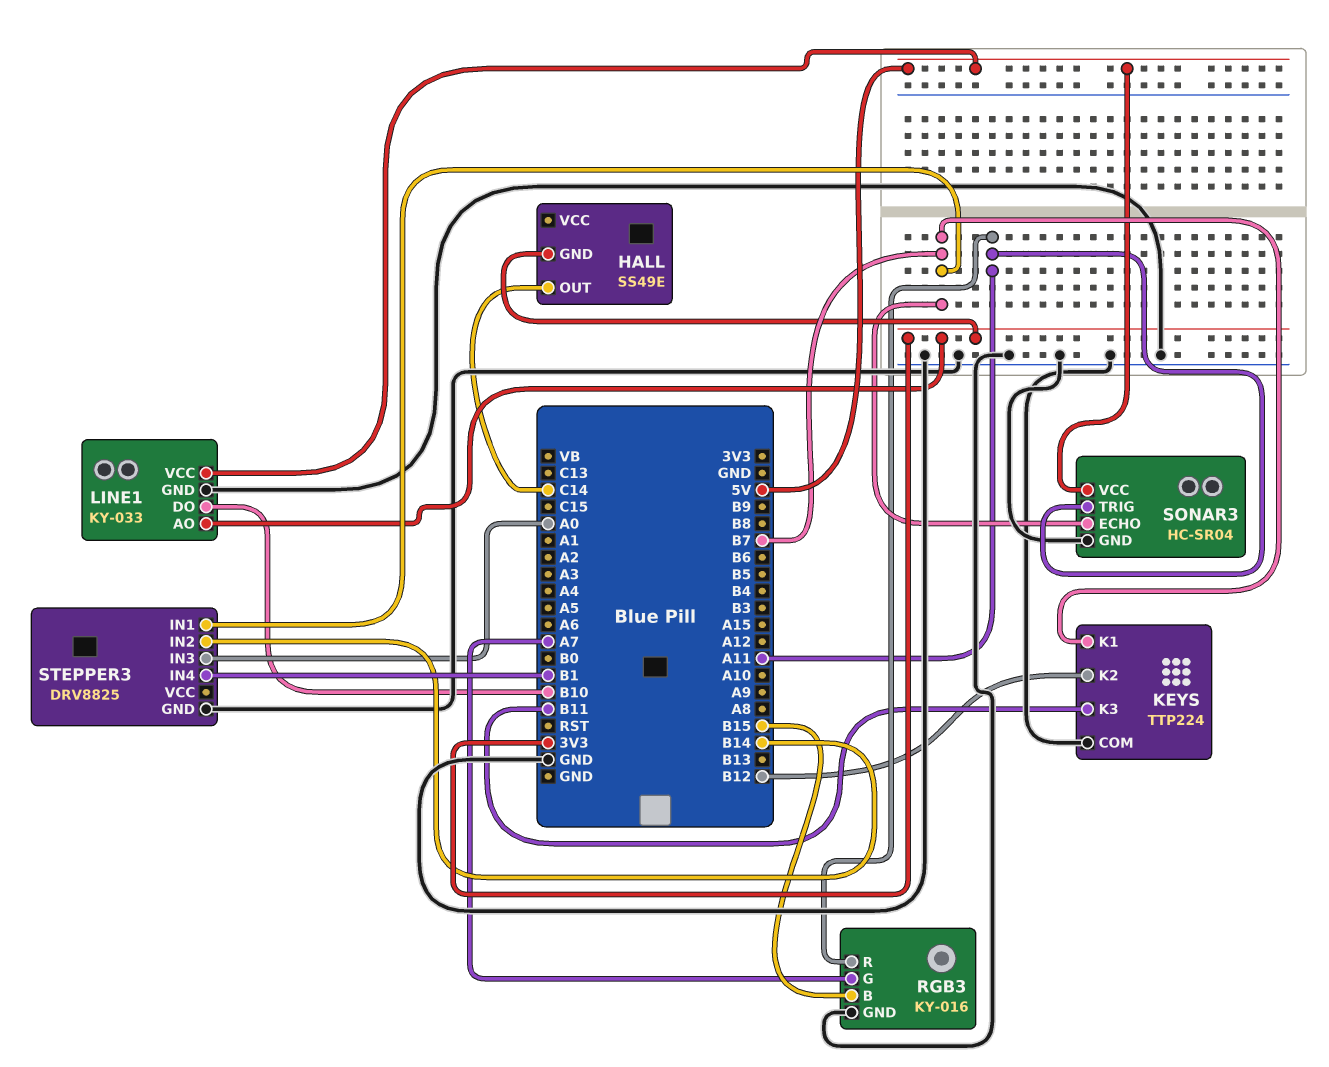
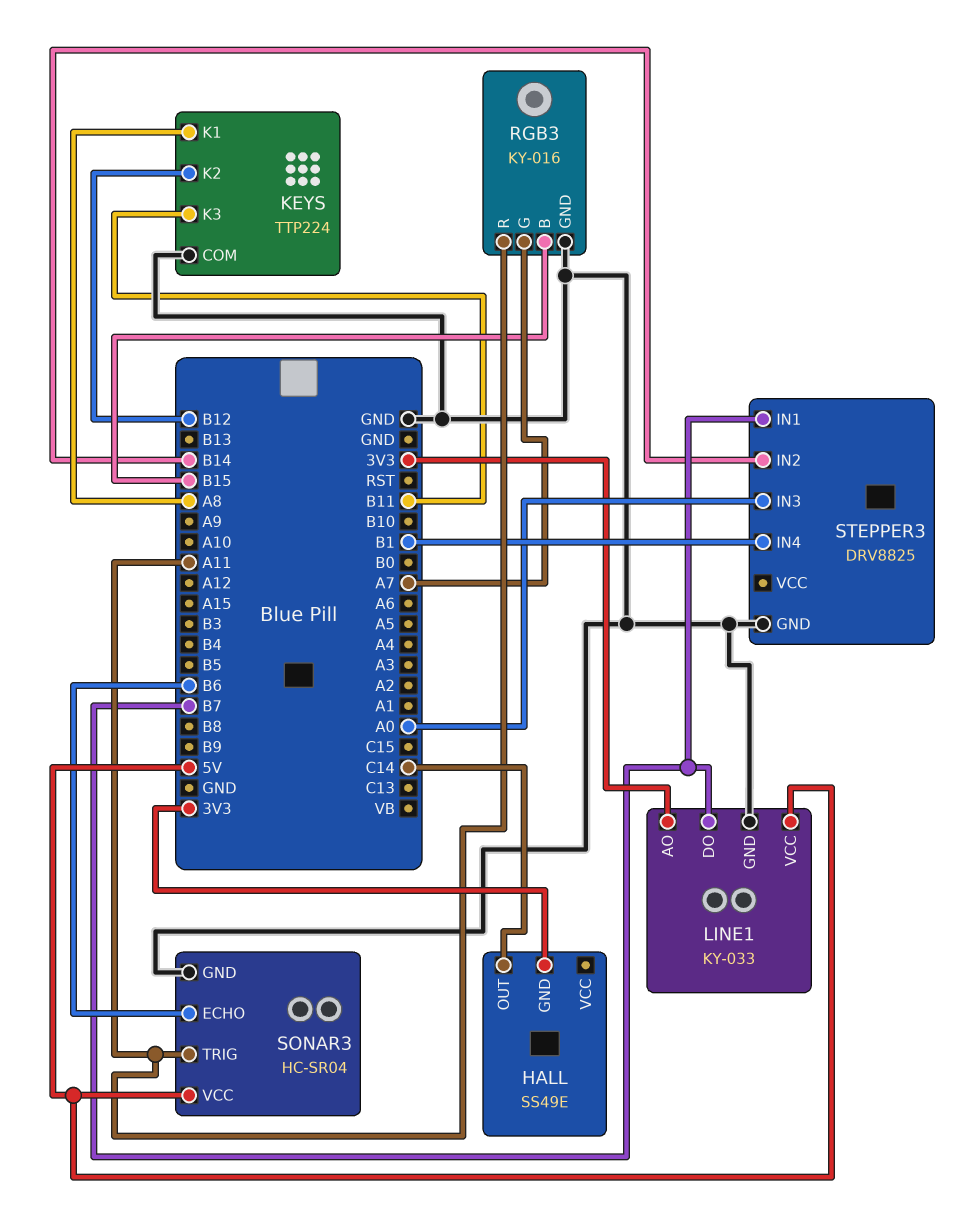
KEYS pin K1: B7 -> A8
LINE1 pin DO: B10 -> B7
SONAR3 pin ECHO: B7 -> B6

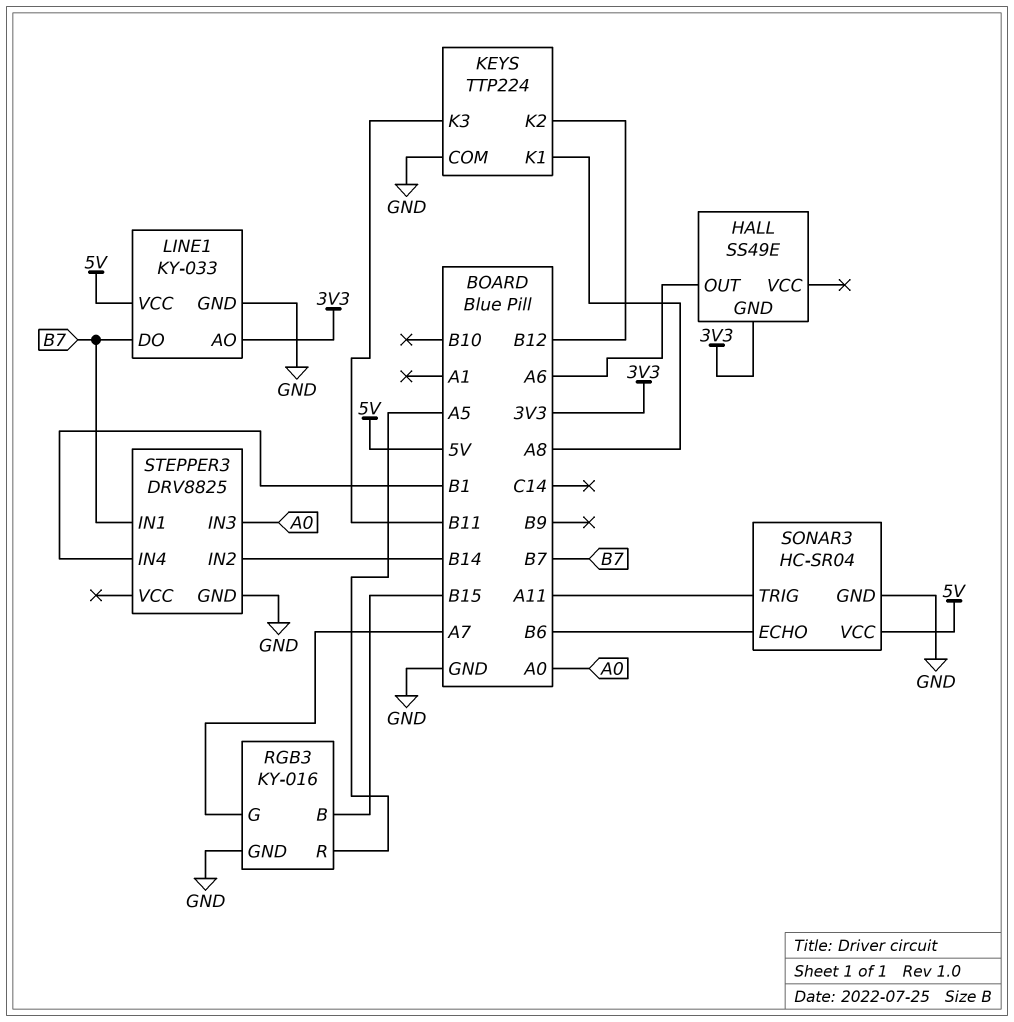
HALL pin OUT: C14 -> A6
RGB3 pin R: A11 -> A5

